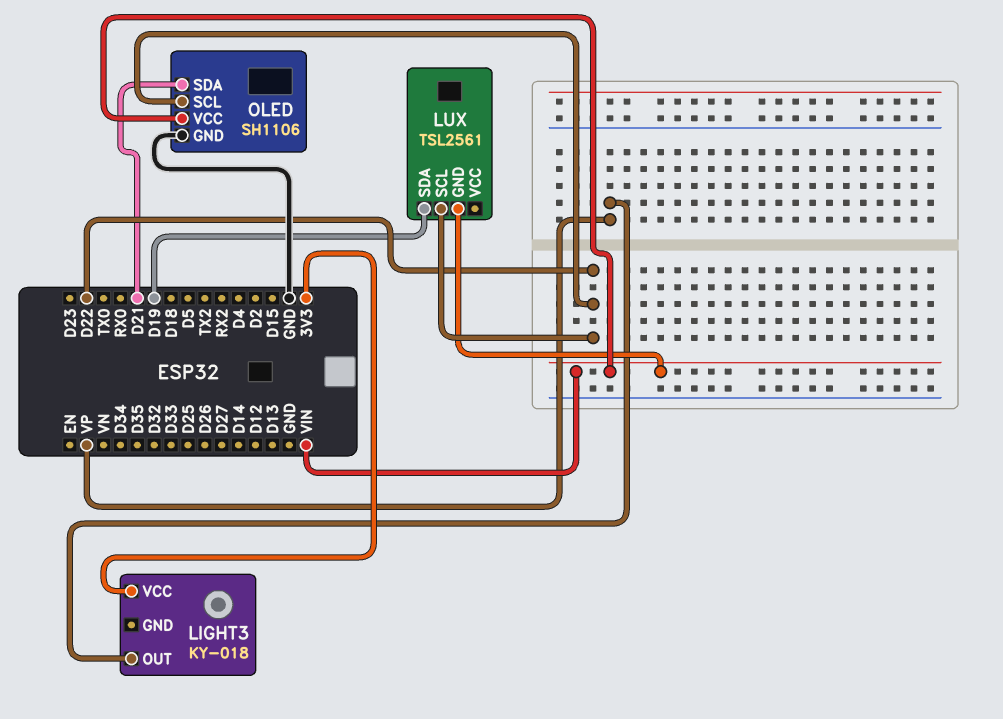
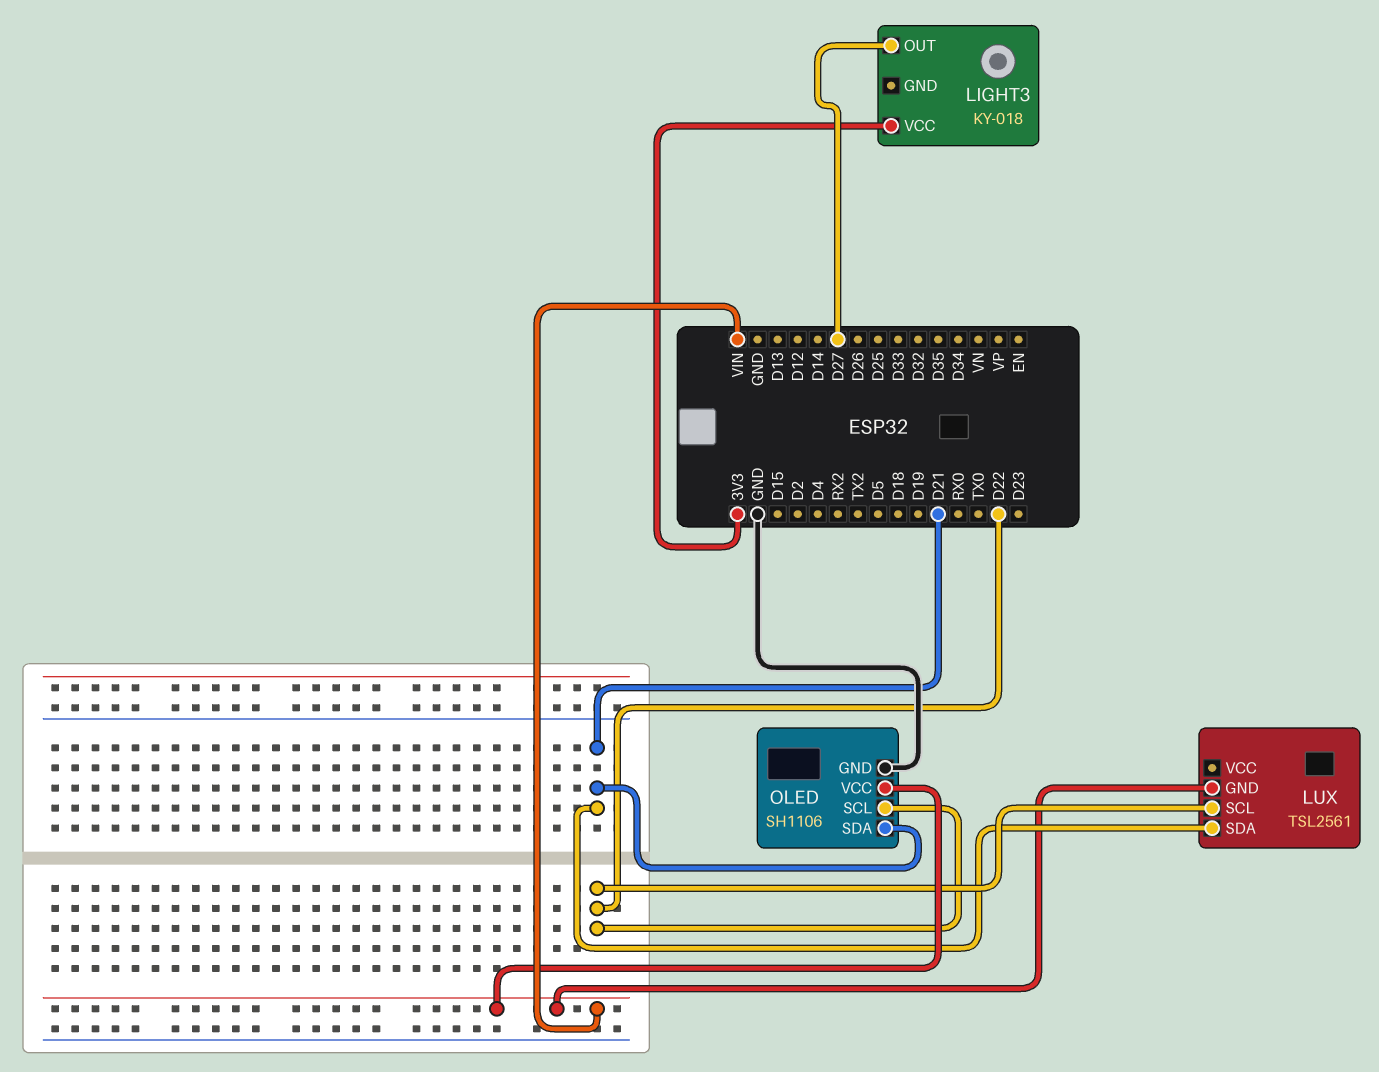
LIGHT3 pin OUT: VP -> D27
LUX pin SDA: D19 -> D21

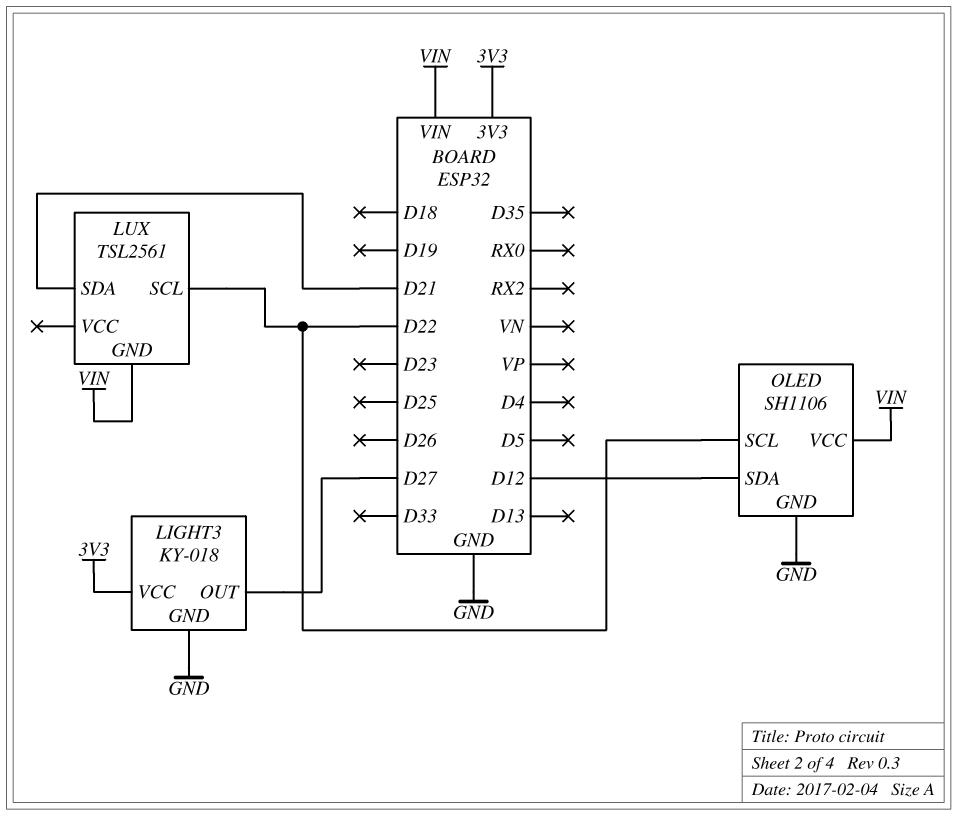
LIGHT3 pin GND: none -> GND
OLED pin SDA: D21 -> D12

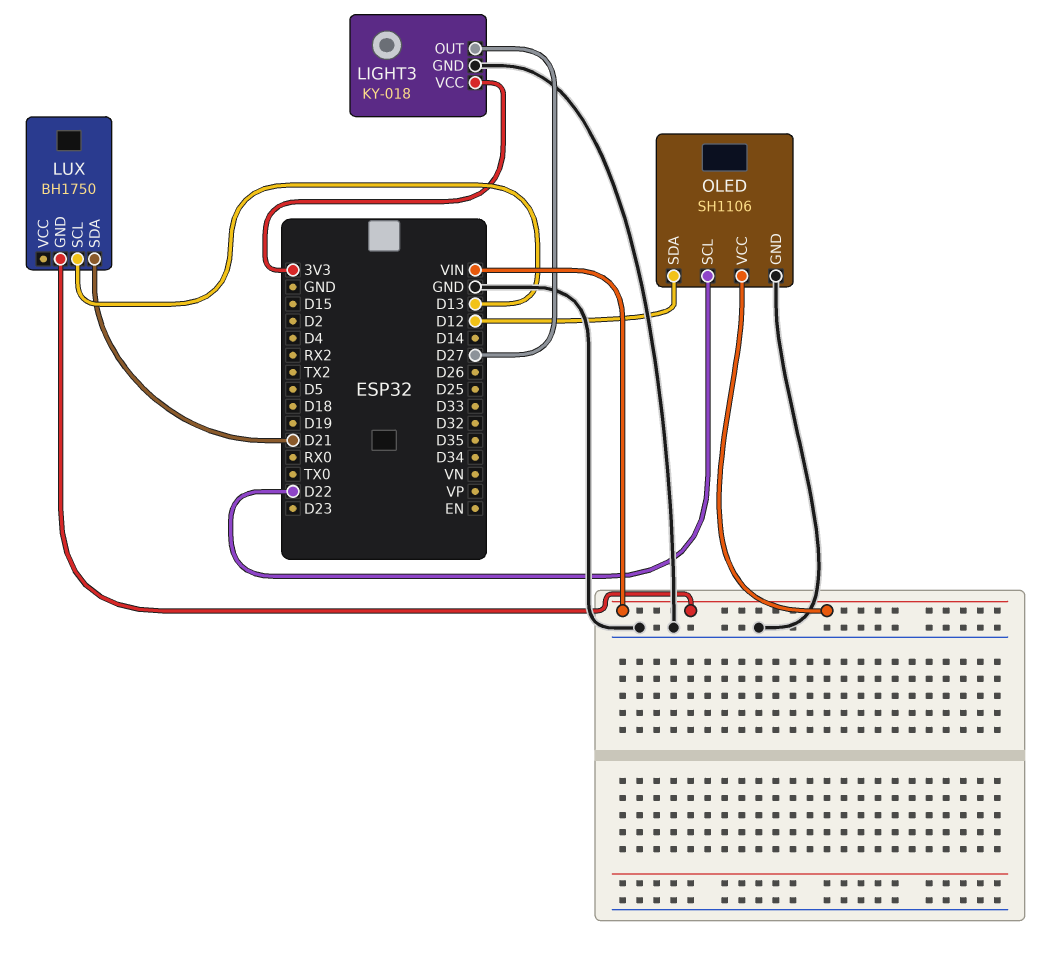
LUX: TSL2561 -> BH1750
LUX pin SCL: D22 -> D13

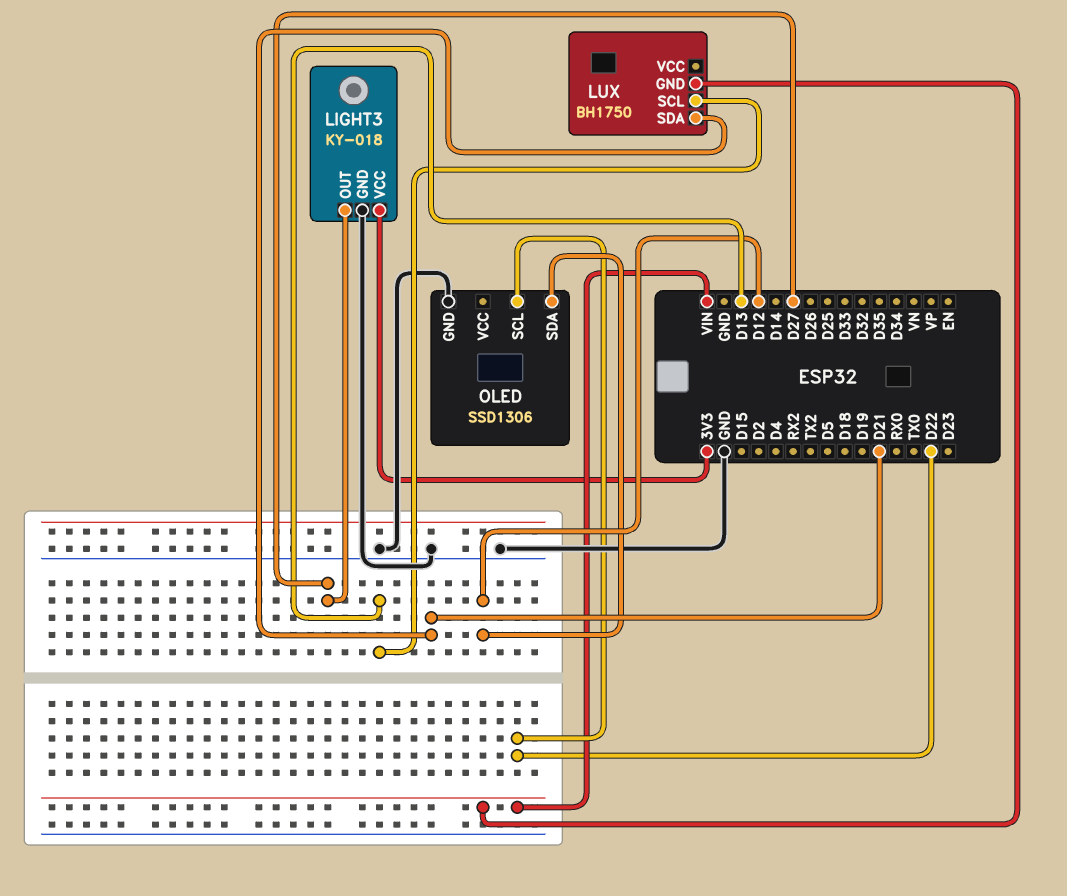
OLED: SH1106 -> SSD1306
OLED pin VCC: VIN -> none

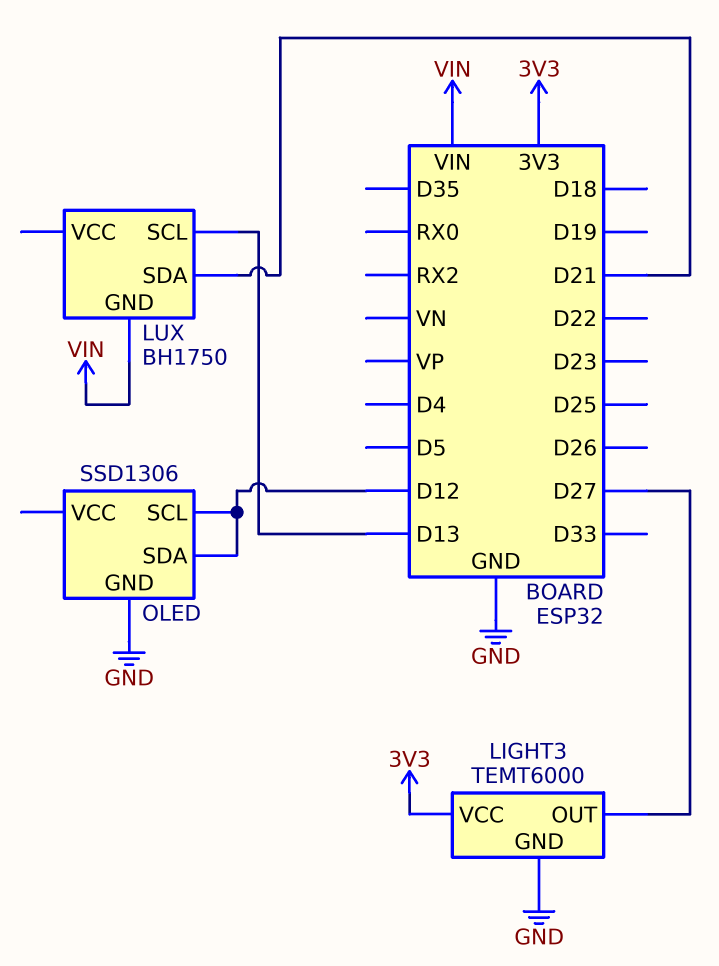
LIGHT3: KY-018 -> TEMT6000
OLED pin SCL: D22 -> D12

